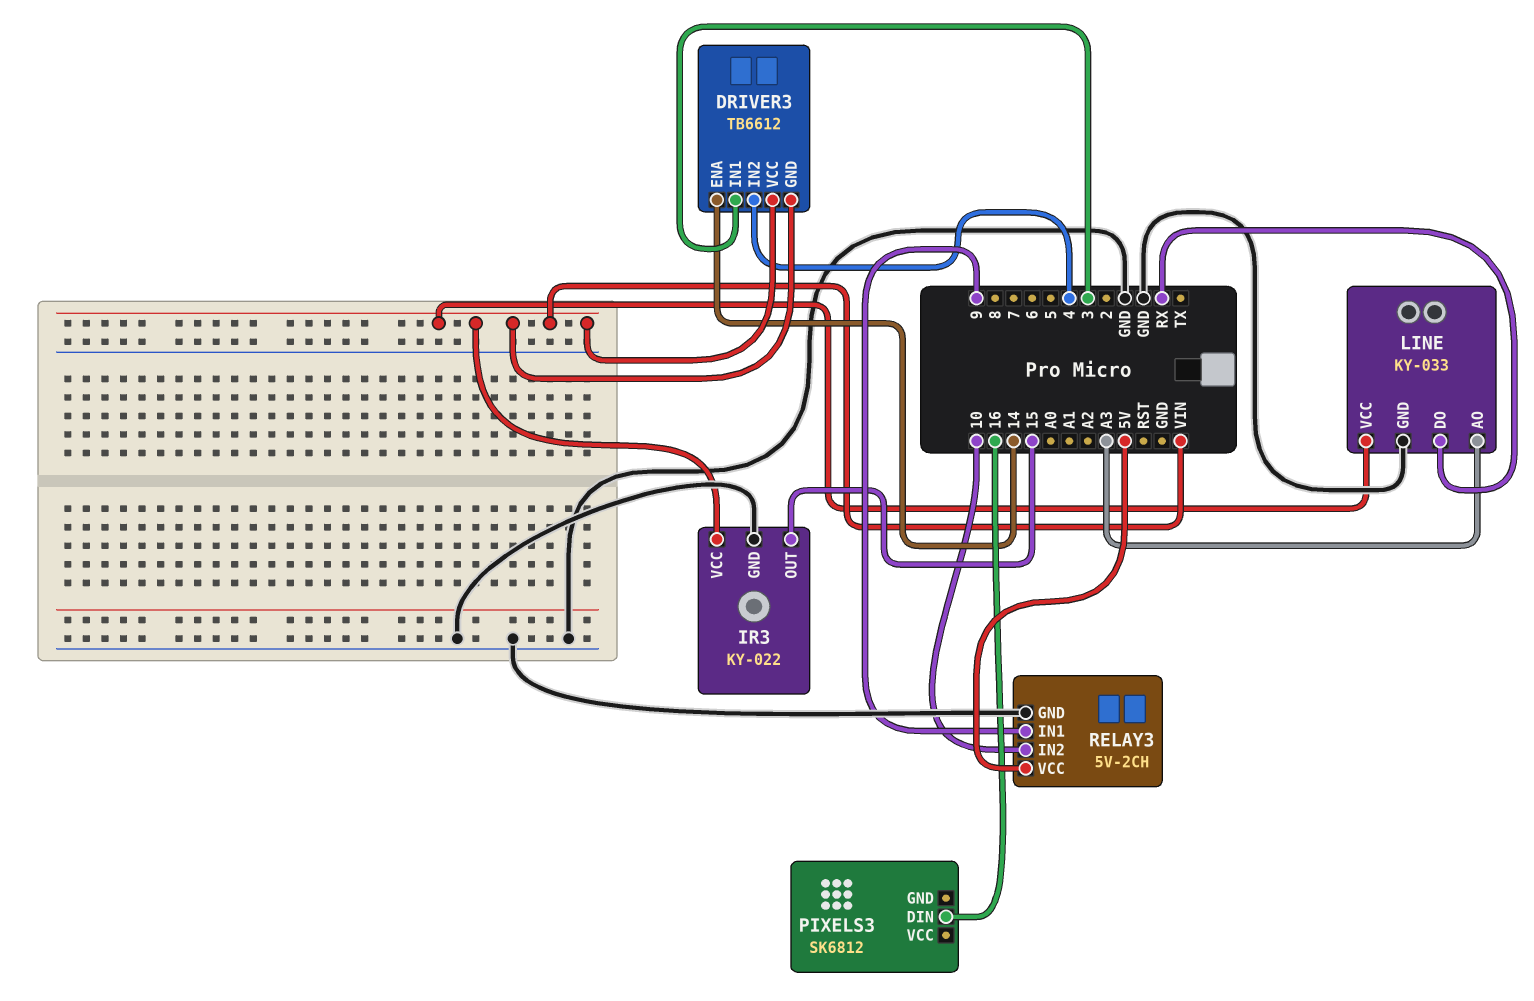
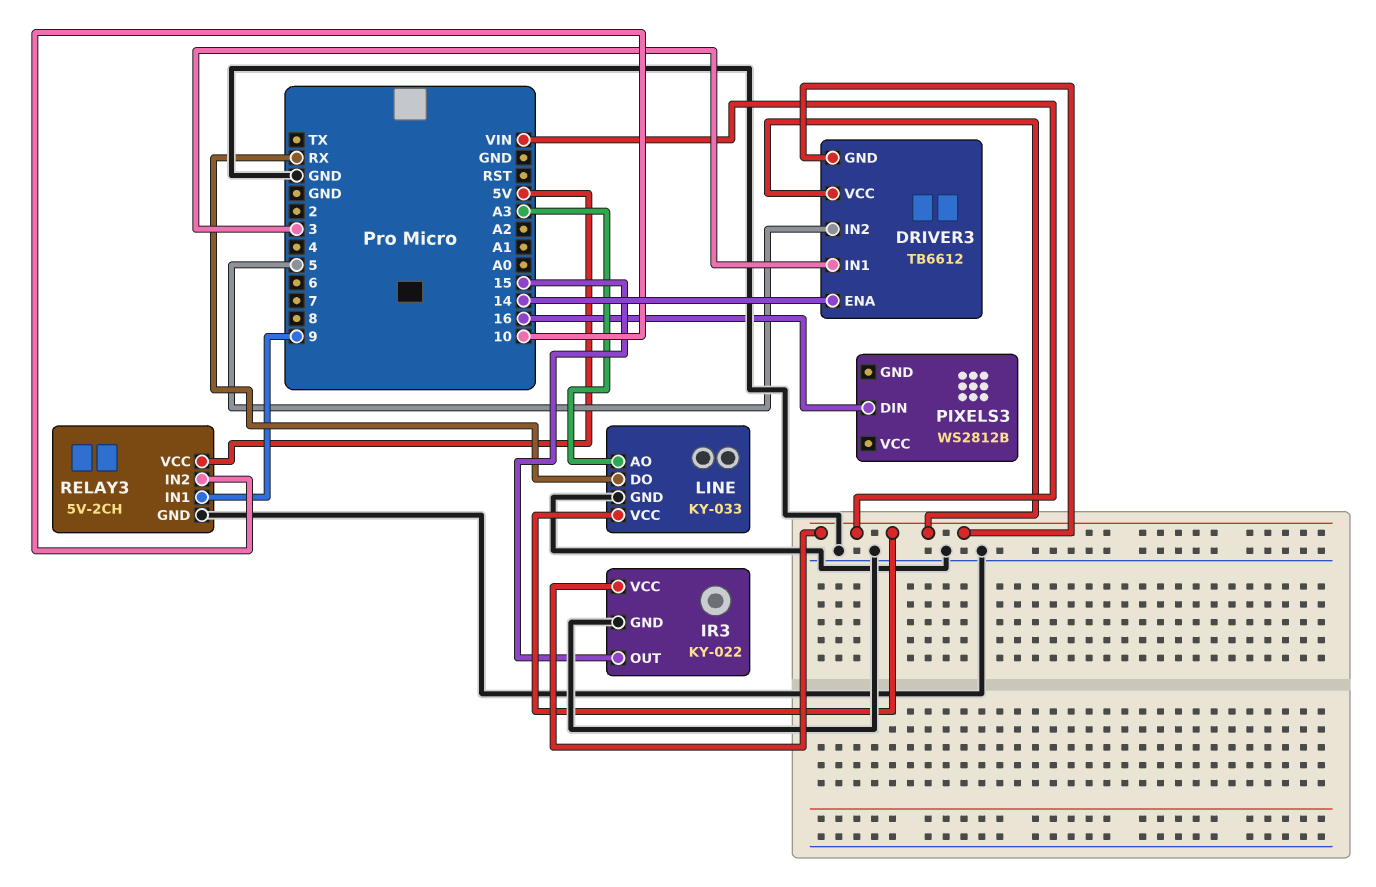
DRIVER3 pin IN2: 4 -> 5
PIXELS3: SK6812 -> WS2812B

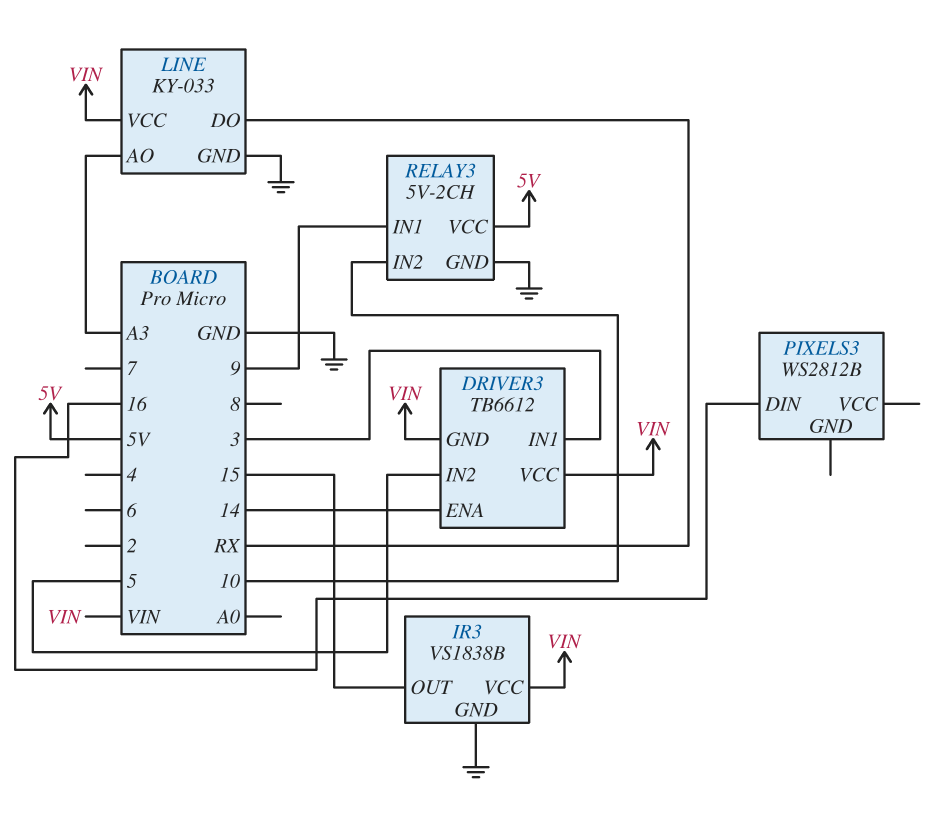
IR3: KY-022 -> VS1838B

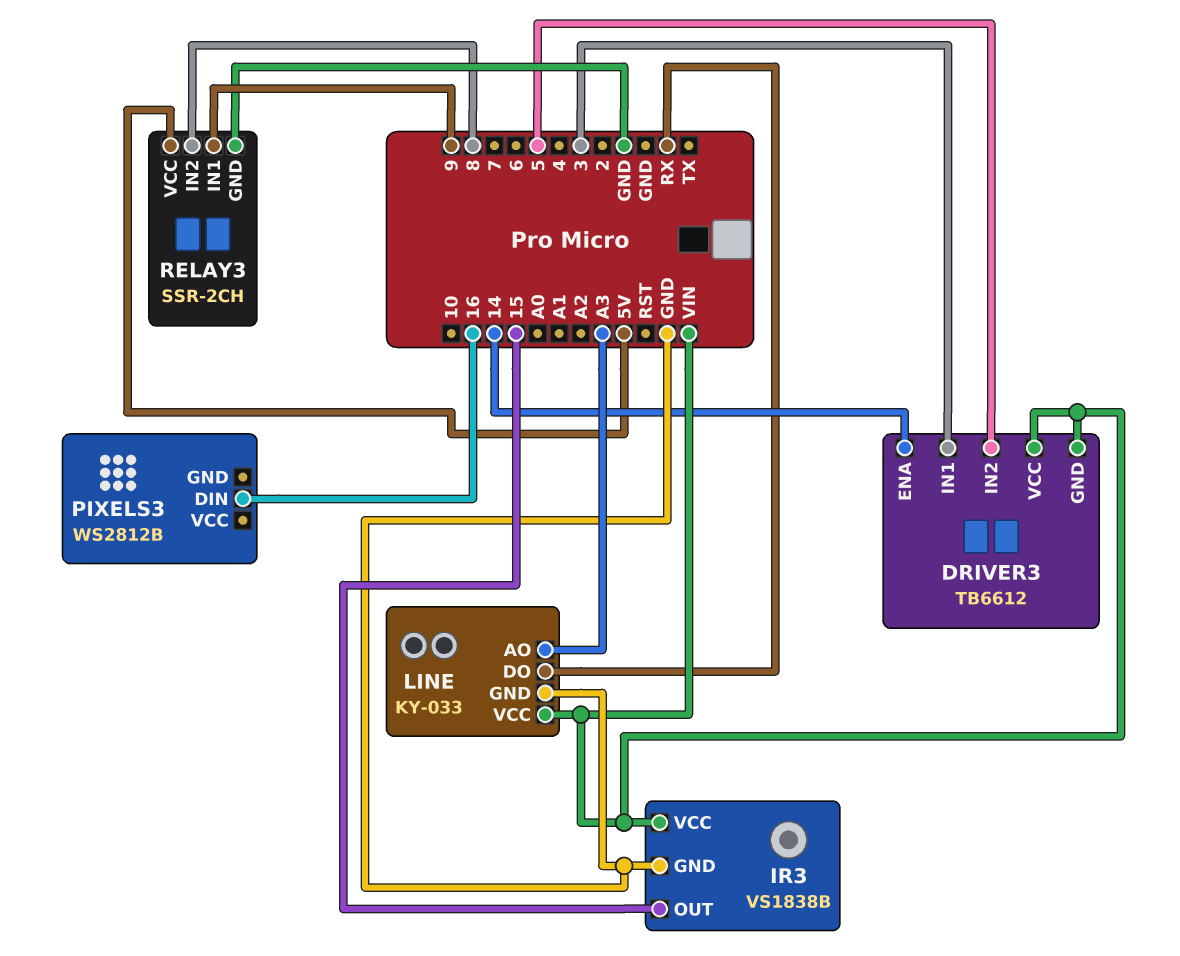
RELAY3: 5V-2CH -> SSR-2CH
RELAY3 pin IN2: 10 -> 8

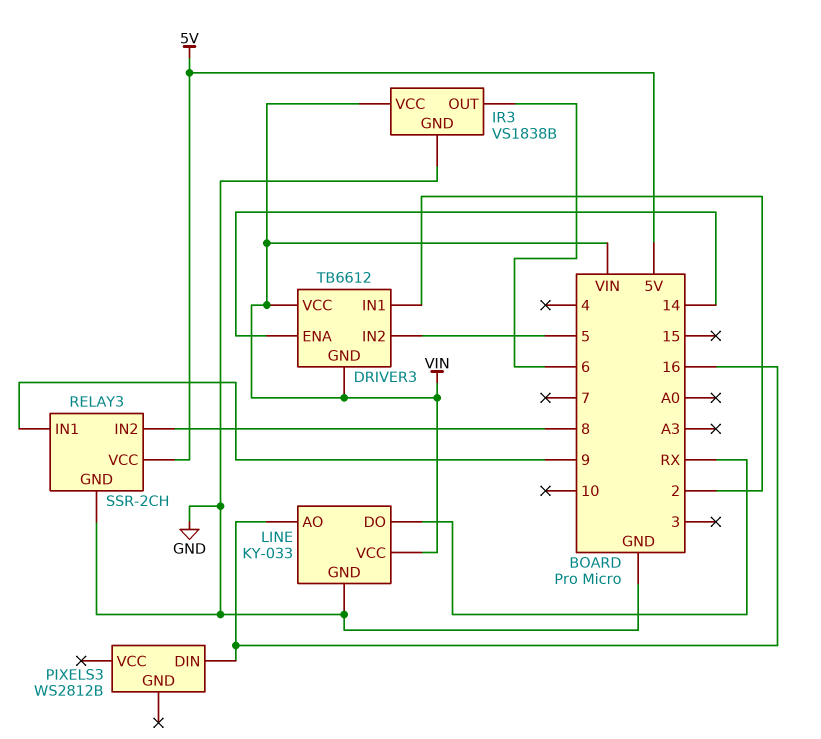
DRIVER3 pin IN1: 3 -> 2
IR3 pin OUT: 15 -> 6
LINE pin AO: A3 -> 16

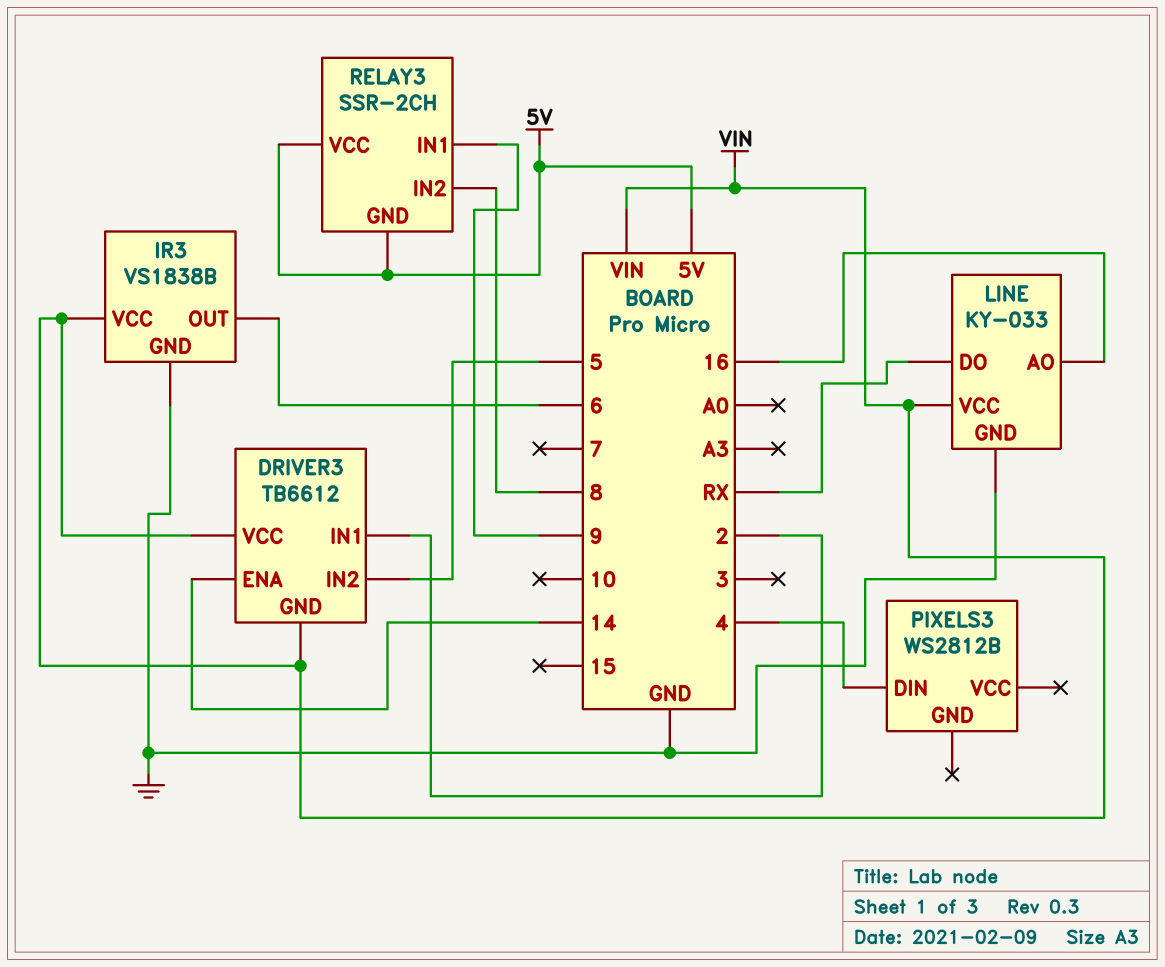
PIXELS3 pin DIN: 16 -> 4
RELAY3 pin GND: GND -> 5V

